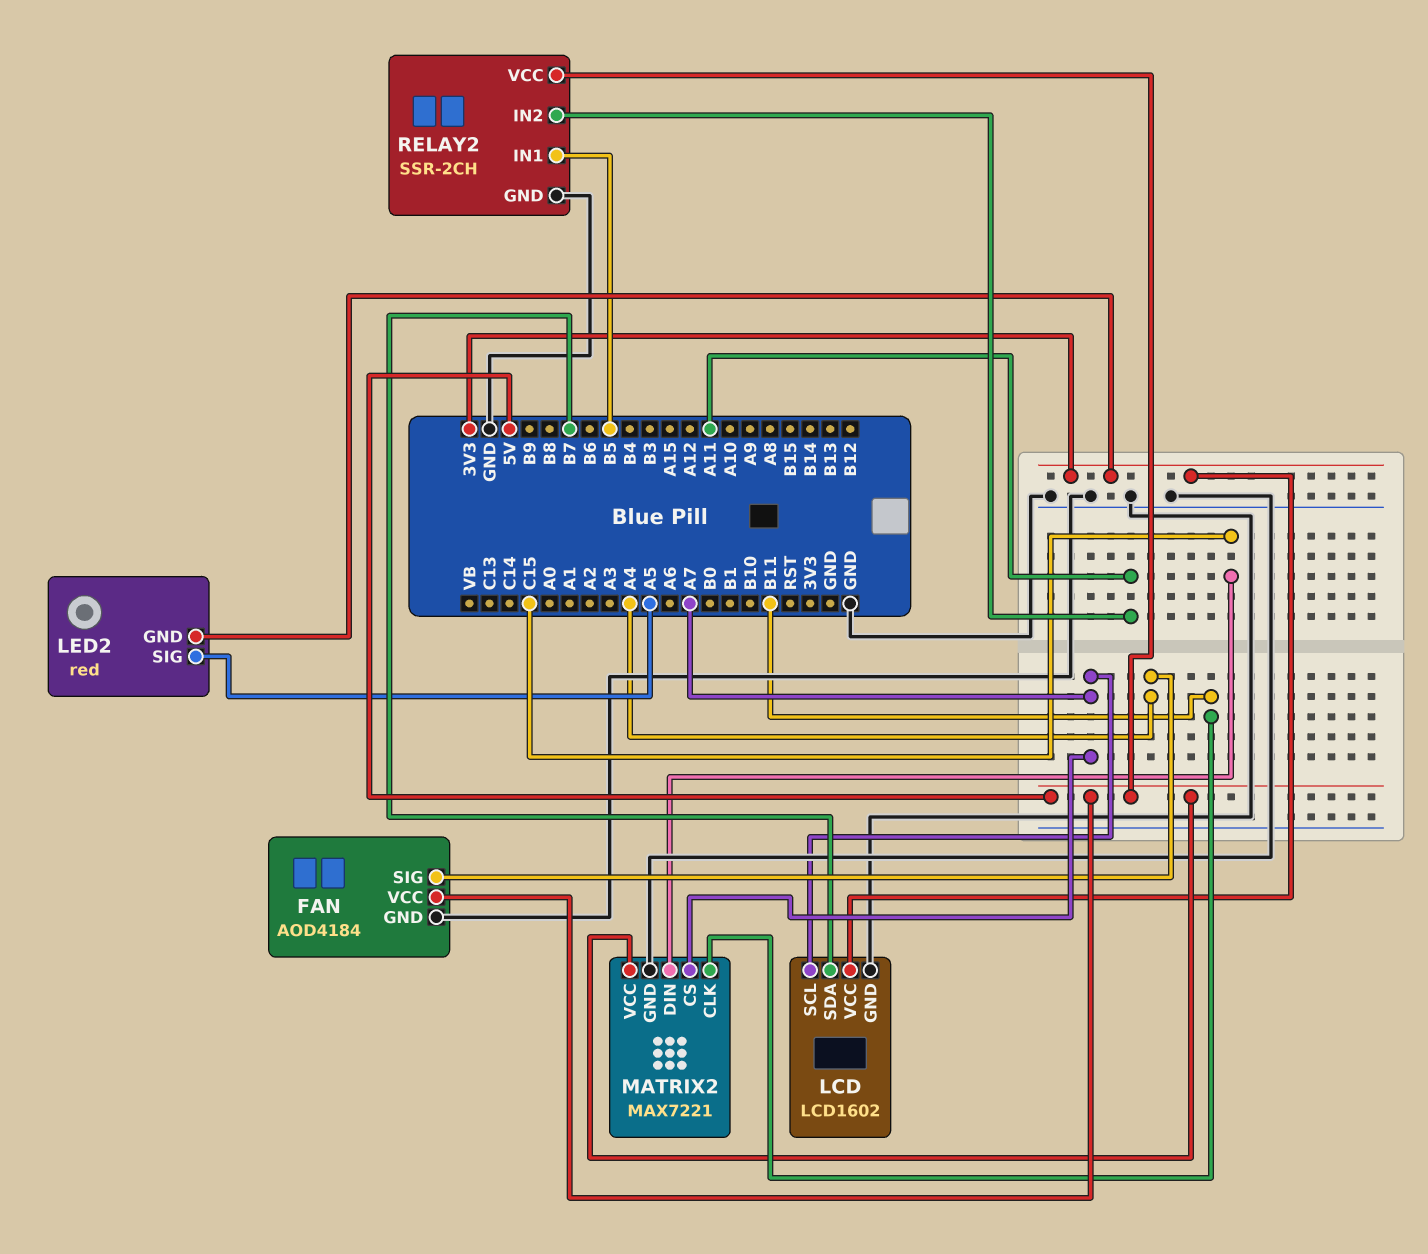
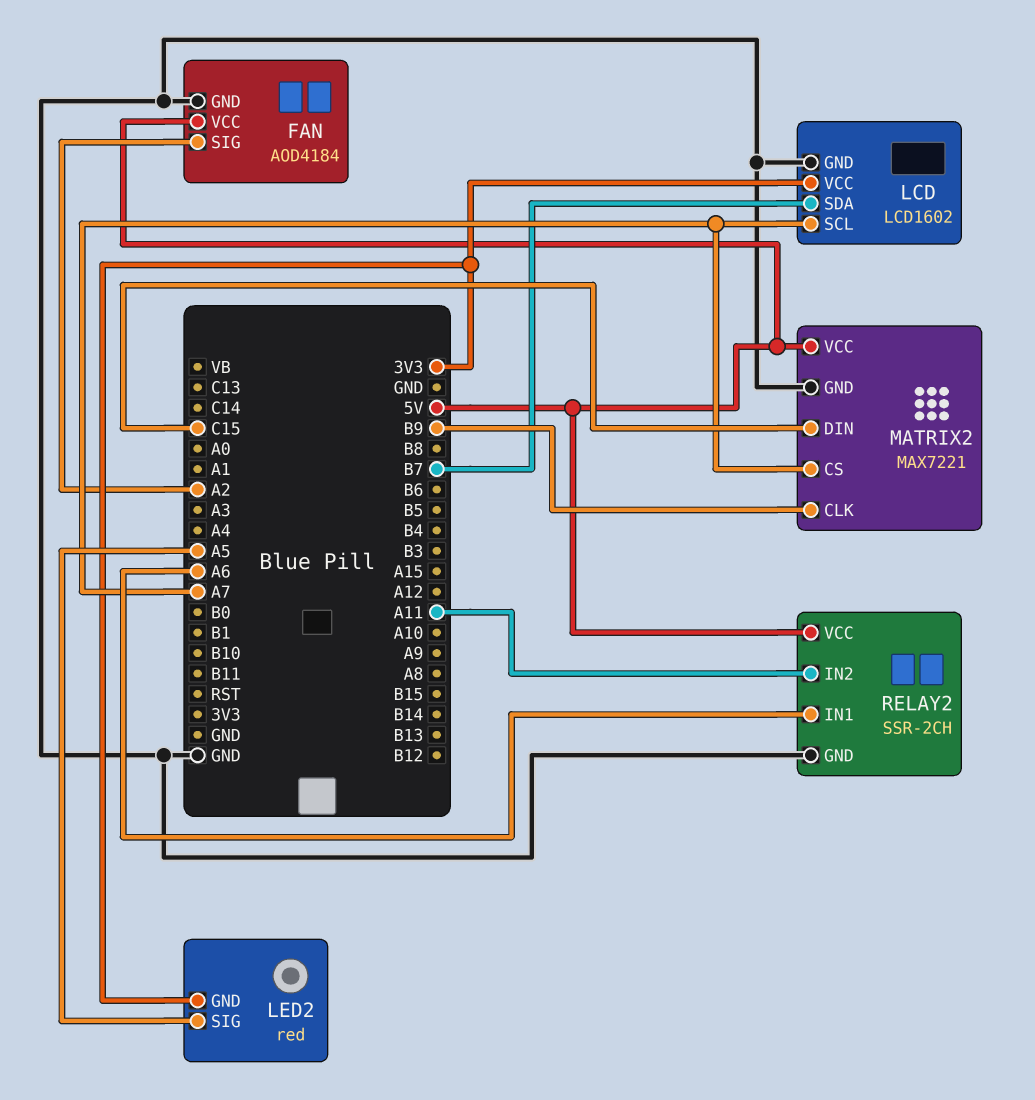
FAN pin SIG: A4 -> A2
MATRIX2 pin CLK: B11 -> B9
RELAY2 pin IN1: B5 -> A6

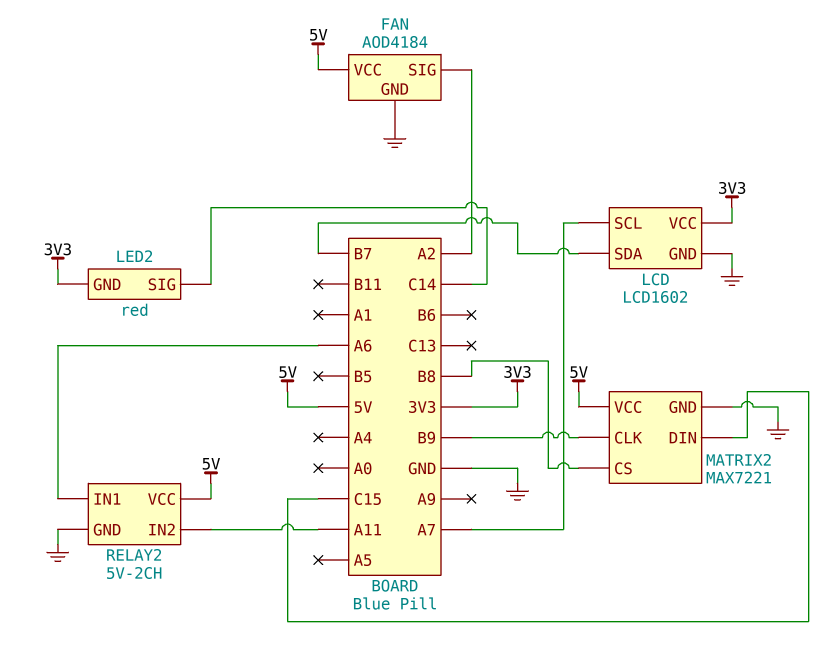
LED2 pin SIG: A5 -> C14
MATRIX2 pin CS: A7 -> B8
RELAY2: SSR-2CH -> 5V-2CH

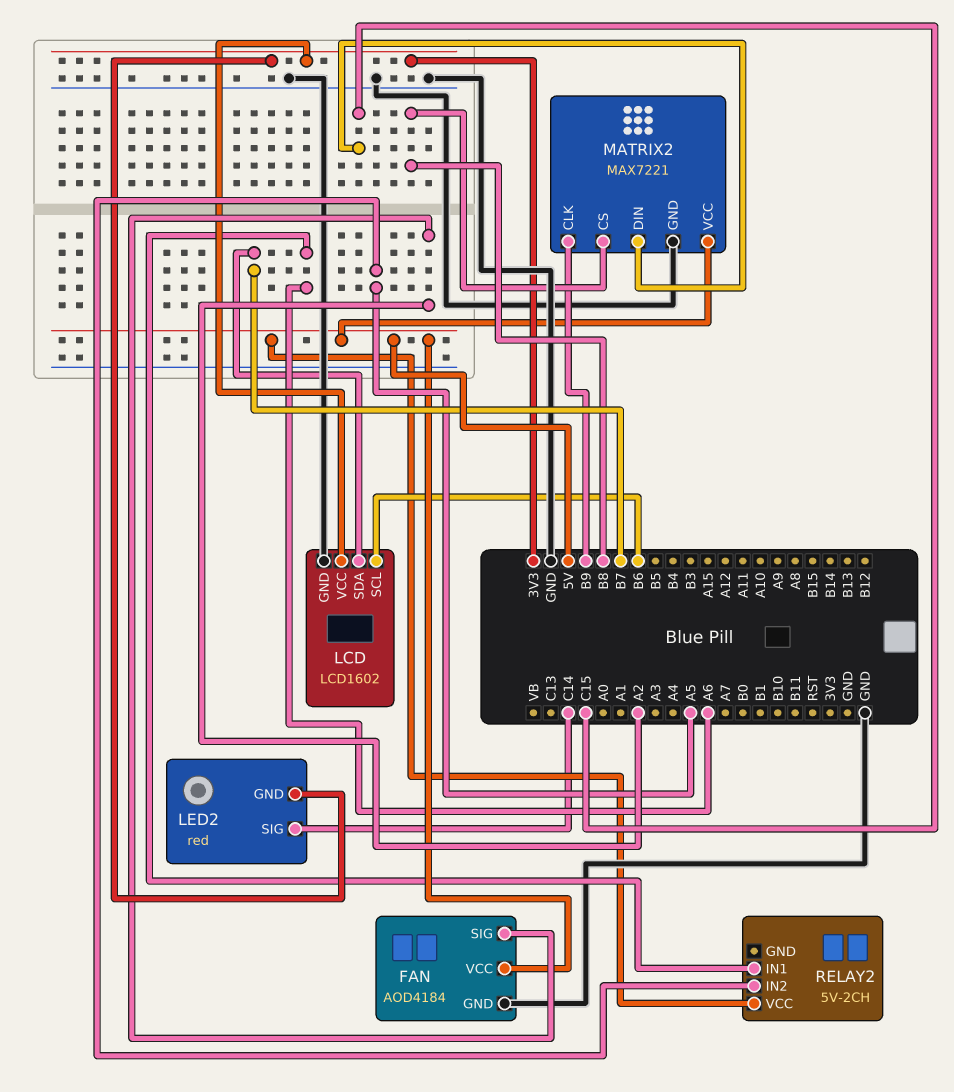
LCD pin SCL: A7 -> B6
RELAY2 pin GND: GND -> none
RELAY2 pin IN2: A11 -> A5

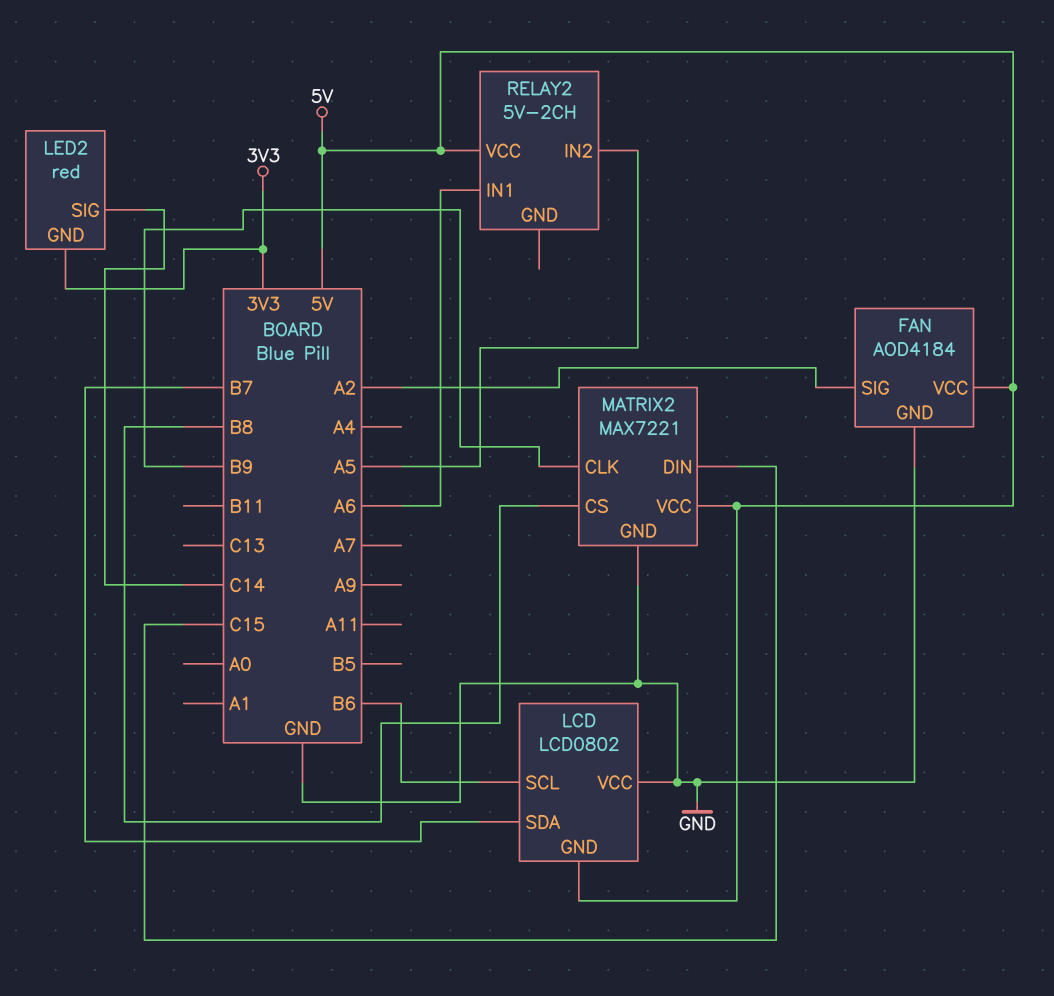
LCD: LCD1602 -> LCD0802
LCD pin GND: GND -> 5V
LCD pin VCC: 3V3 -> GND

